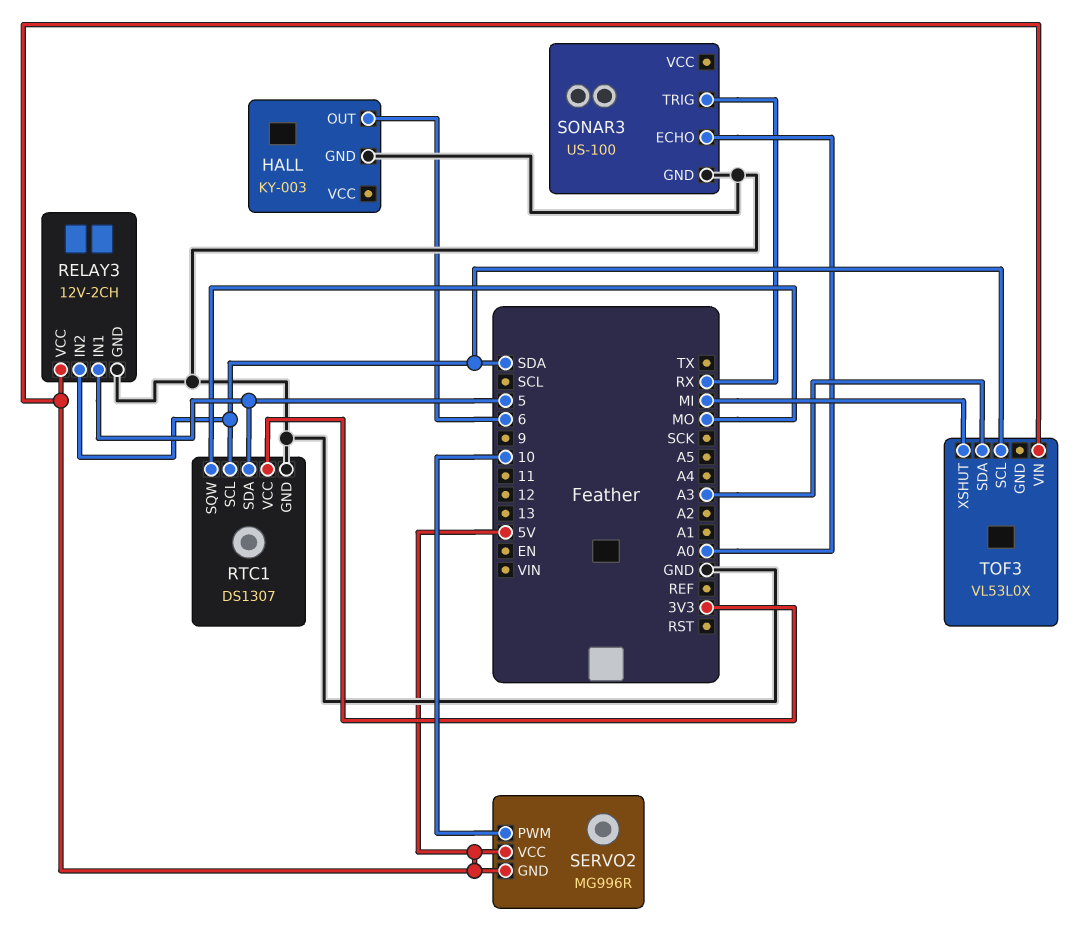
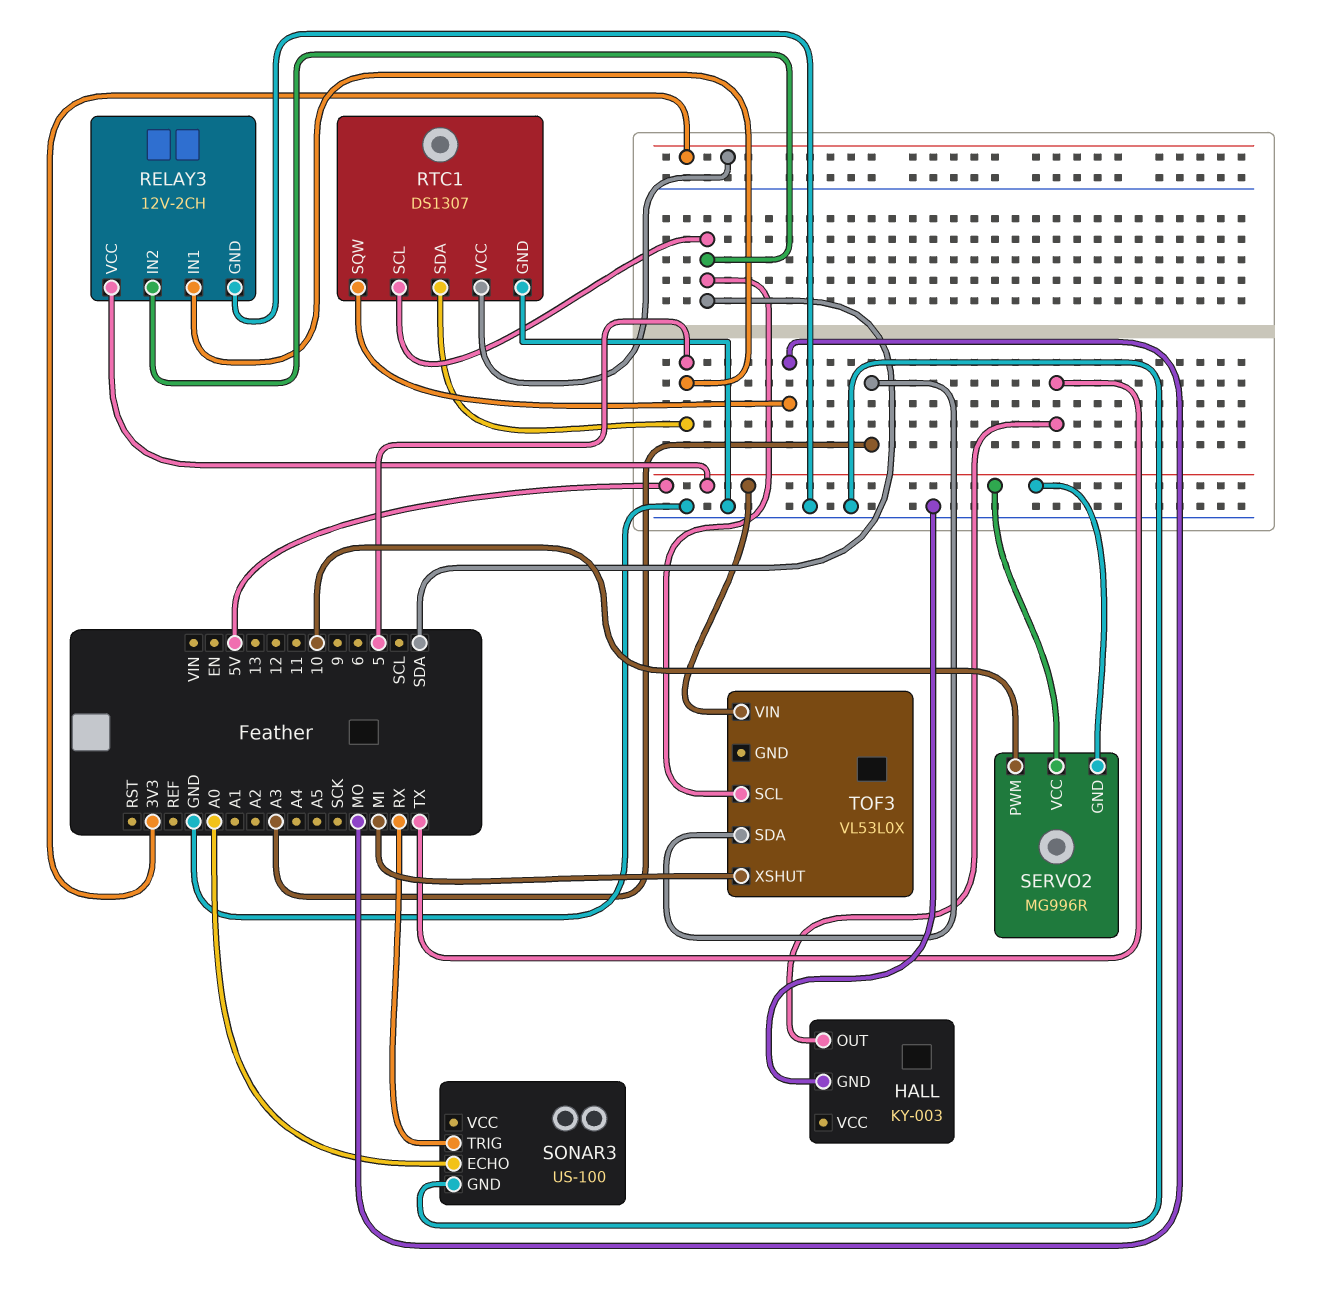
HALL pin OUT: 6 -> TX

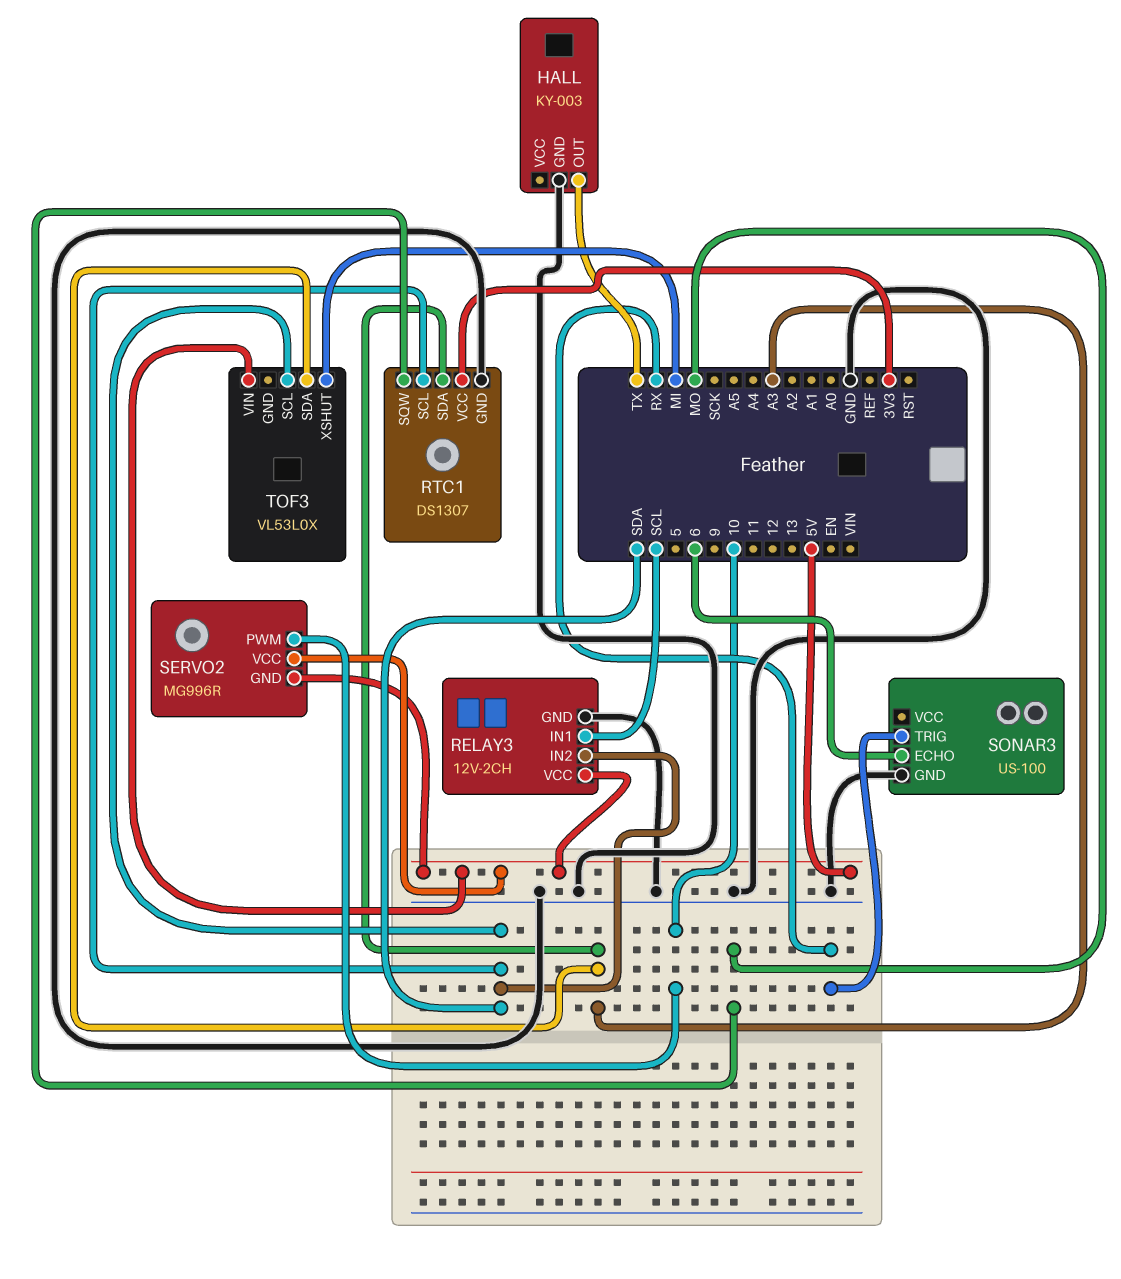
RELAY3 pin IN1: 5 -> SCL
RTC1 pin SDA: 5 -> A3
SONAR3 pin ECHO: A0 -> 6

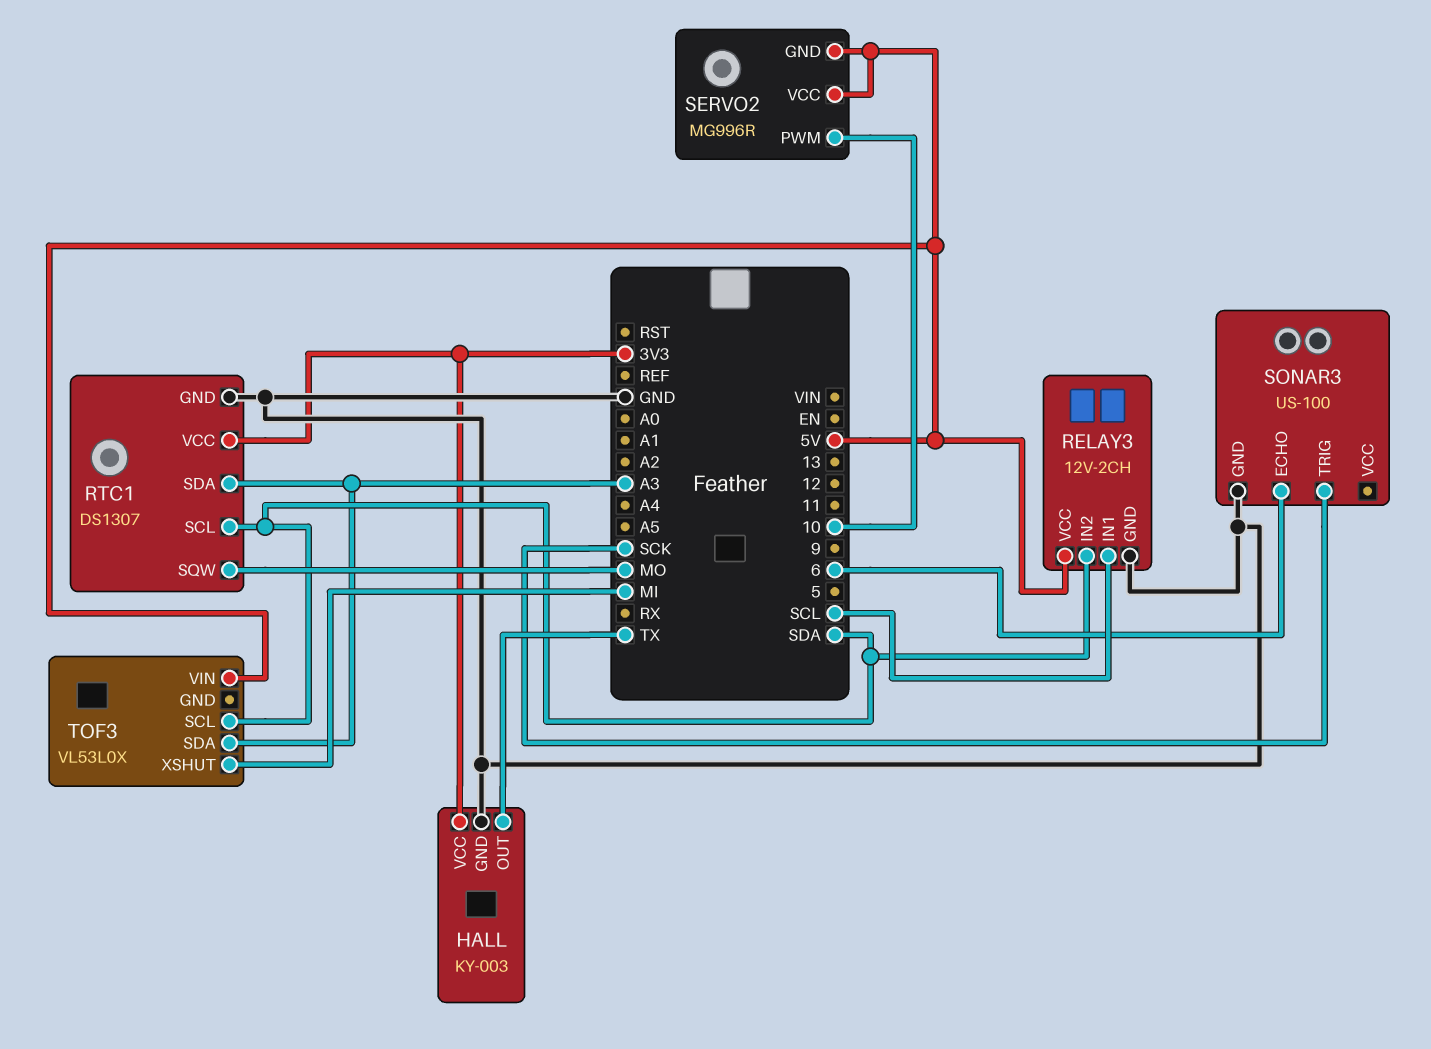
HALL pin VCC: none -> 3V3
SONAR3 pin TRIG: RX -> SCK

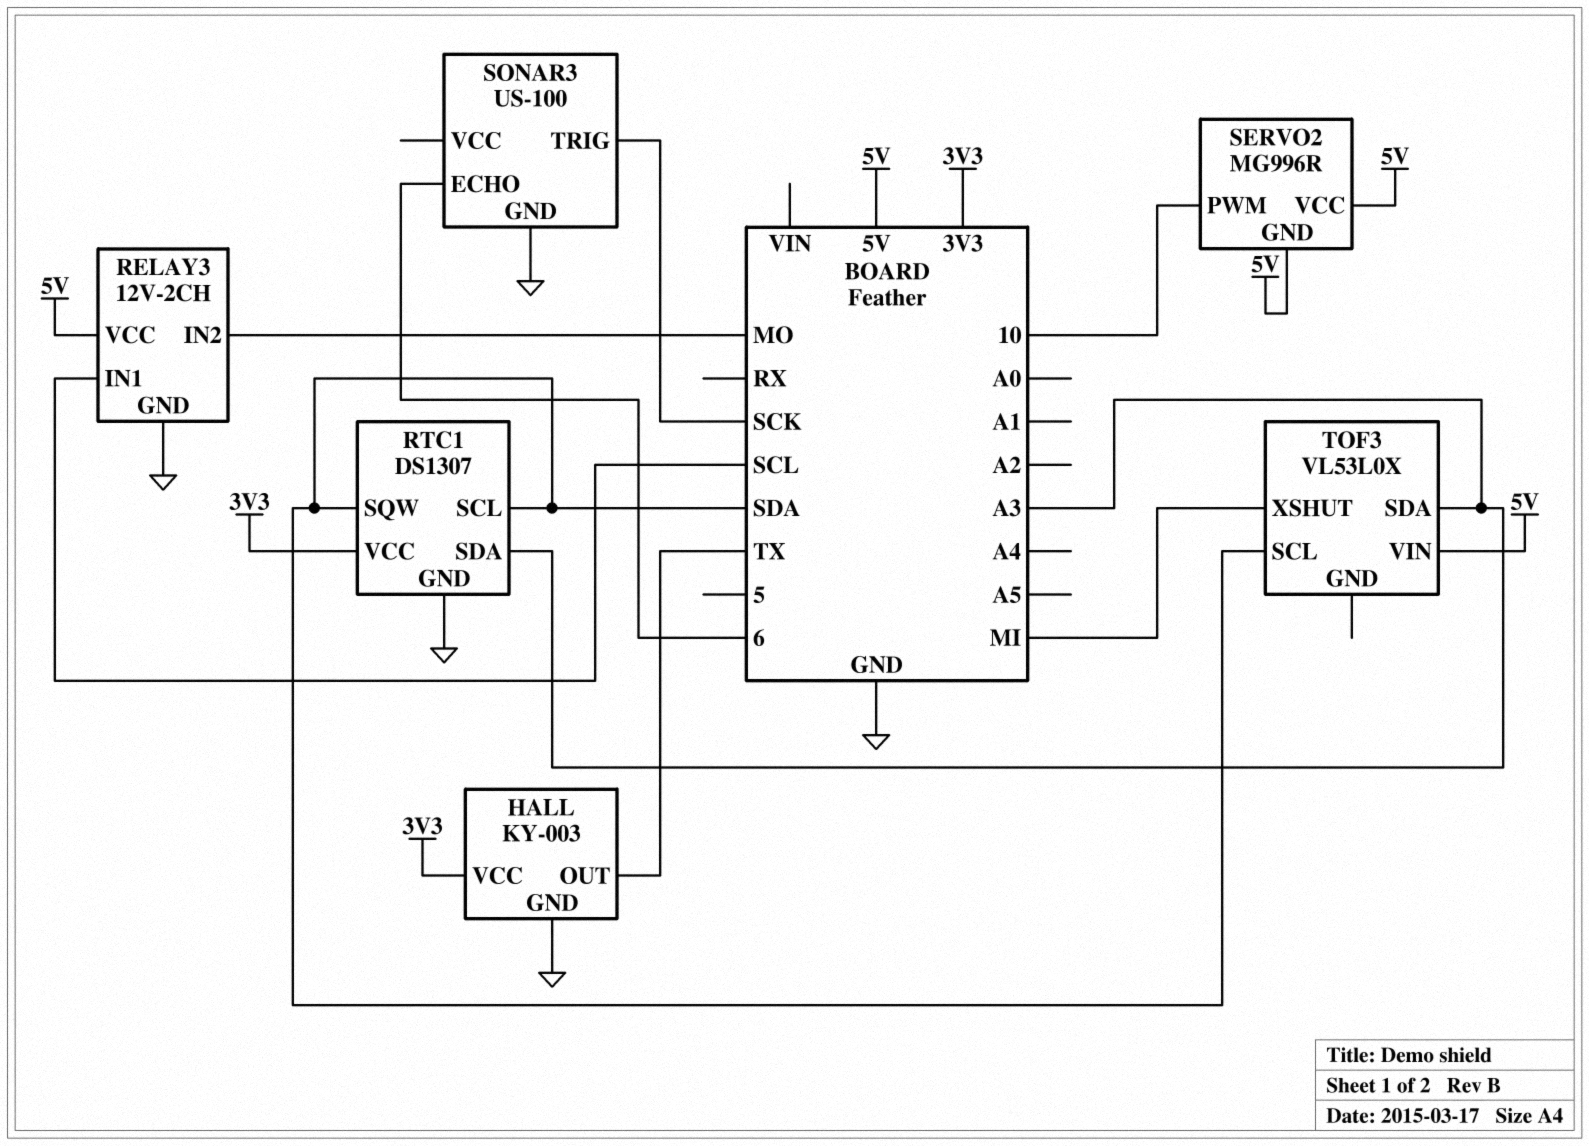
RELAY3 pin IN2: SDA -> MO
RTC1 pin SQW: MO -> SDA

